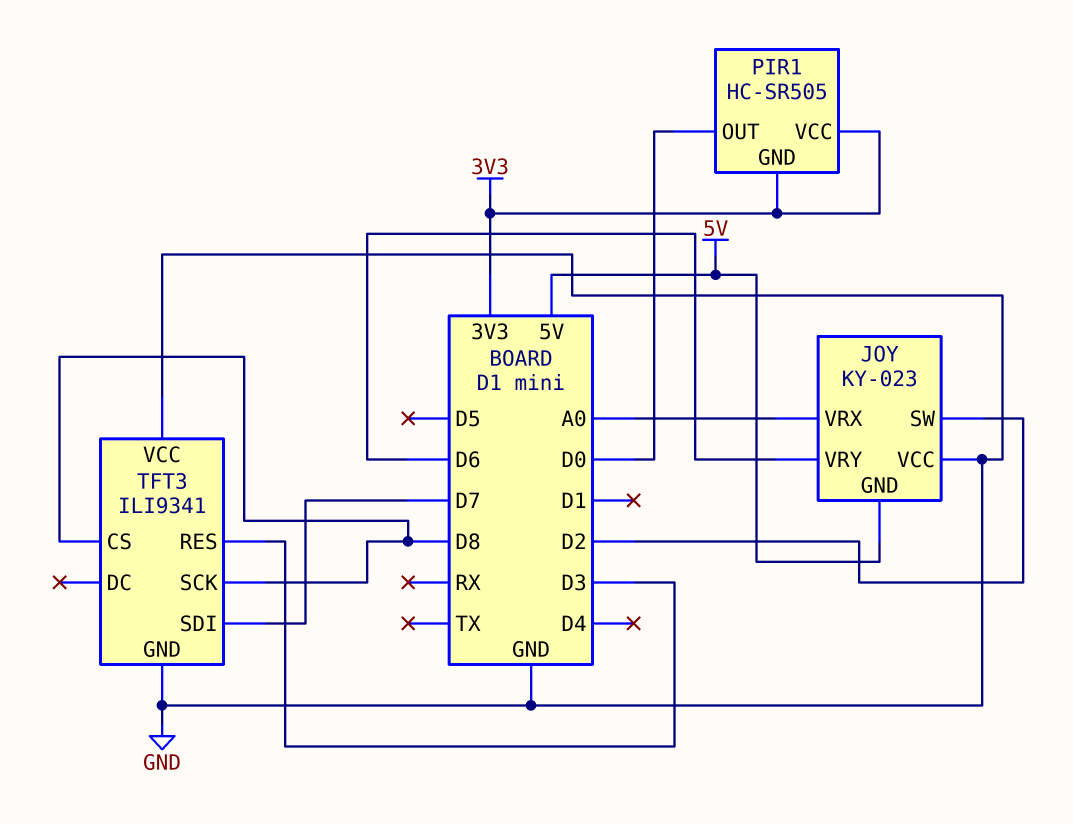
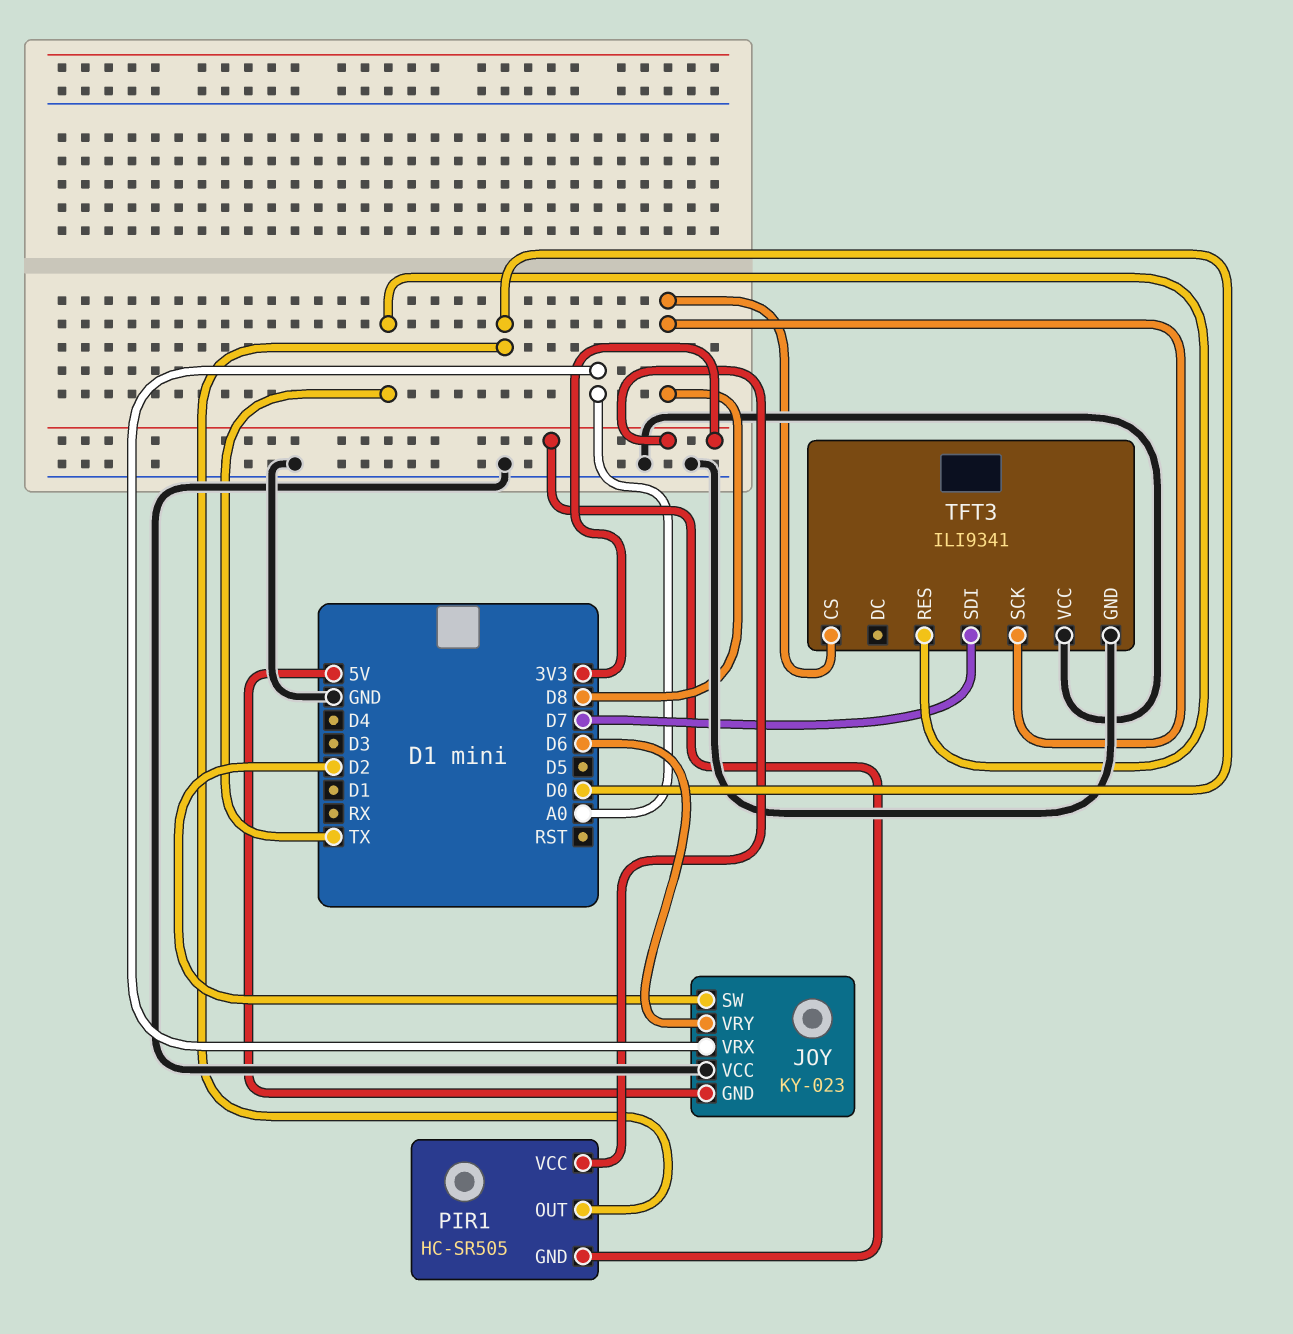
TFT3 pin RES: D3 -> TX

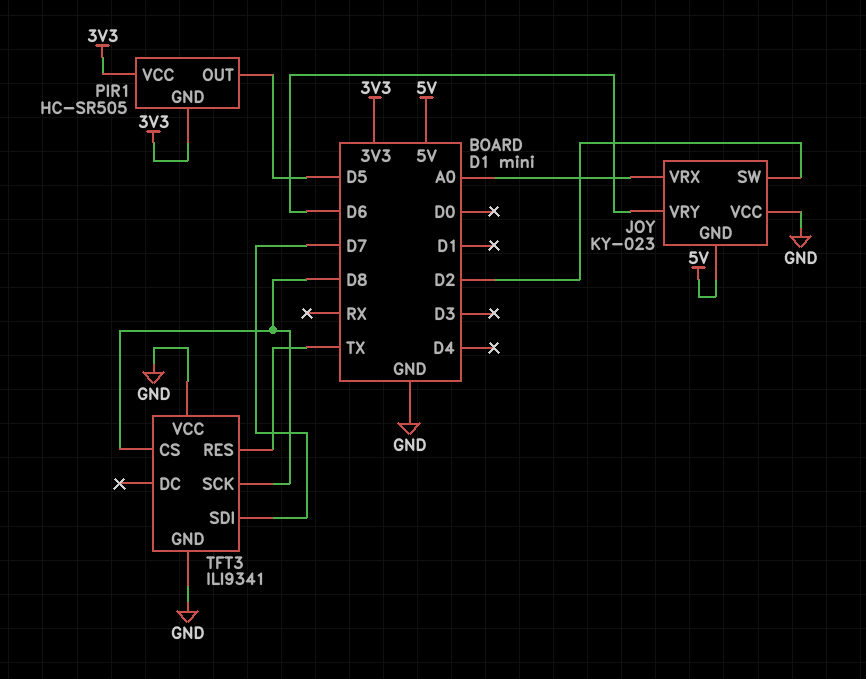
PIR1 pin OUT: D0 -> D5

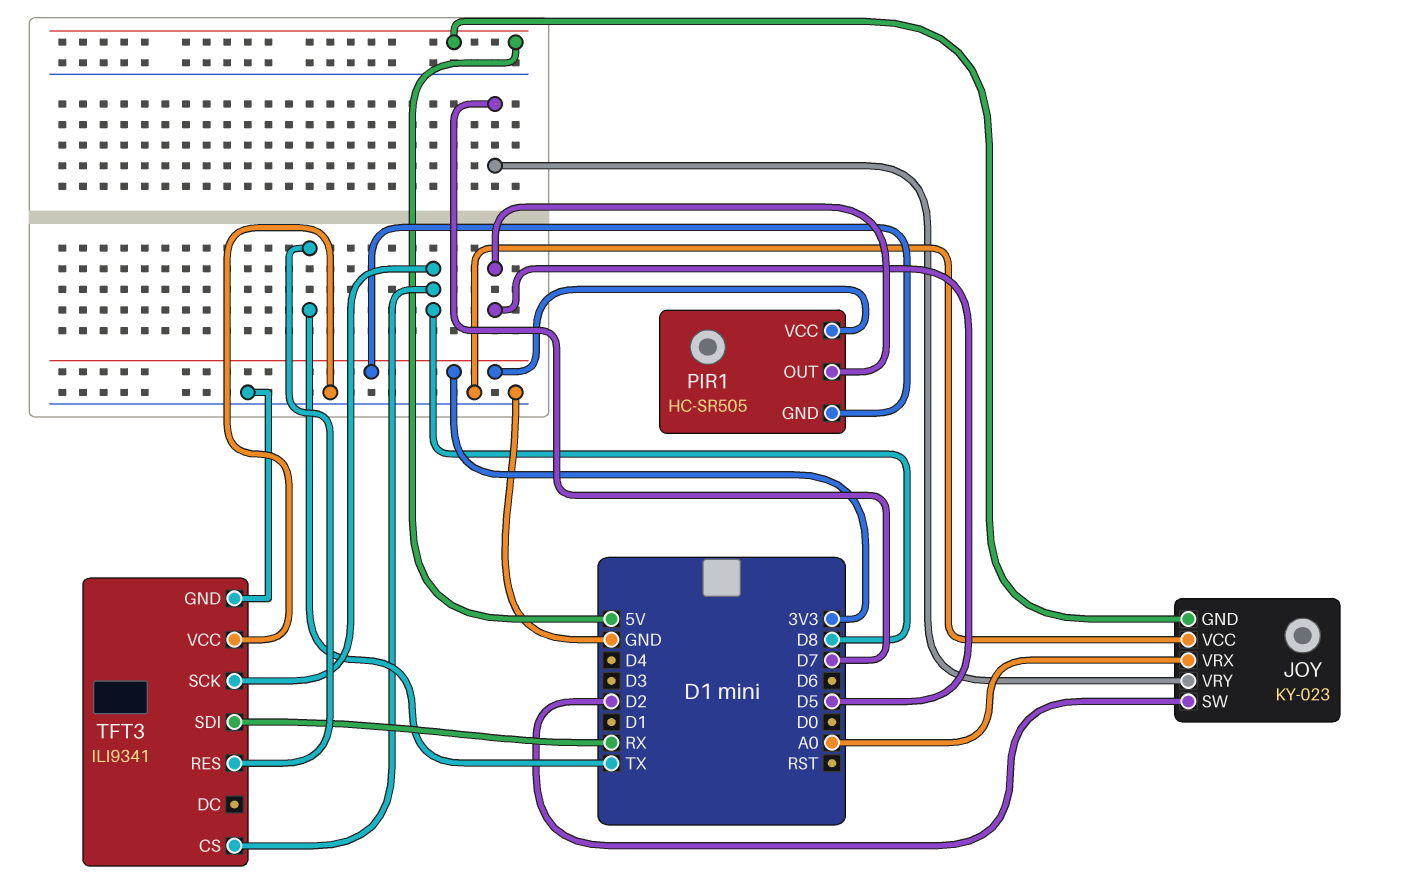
JOY pin VRY: D6 -> D7
TFT3 pin SDI: D7 -> RX

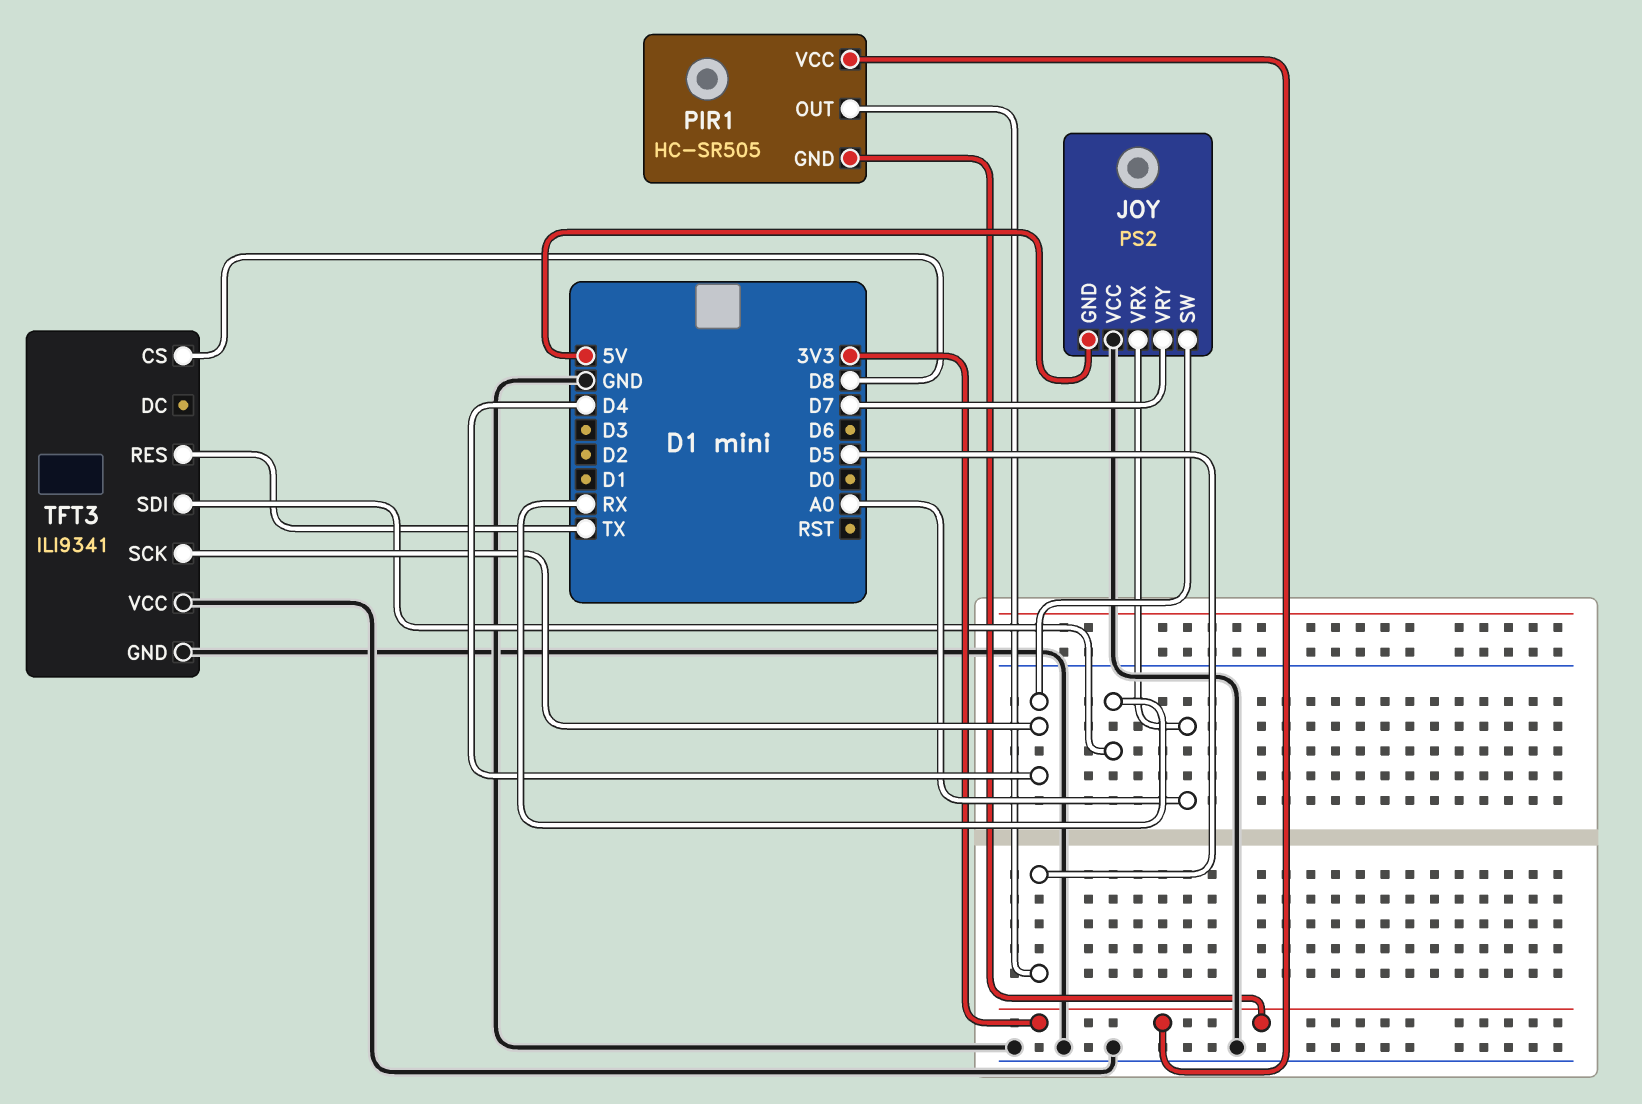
JOY: KY-023 -> PS2
JOY pin SW: D2 -> D4
TFT3 pin SCK: D8 -> D4

